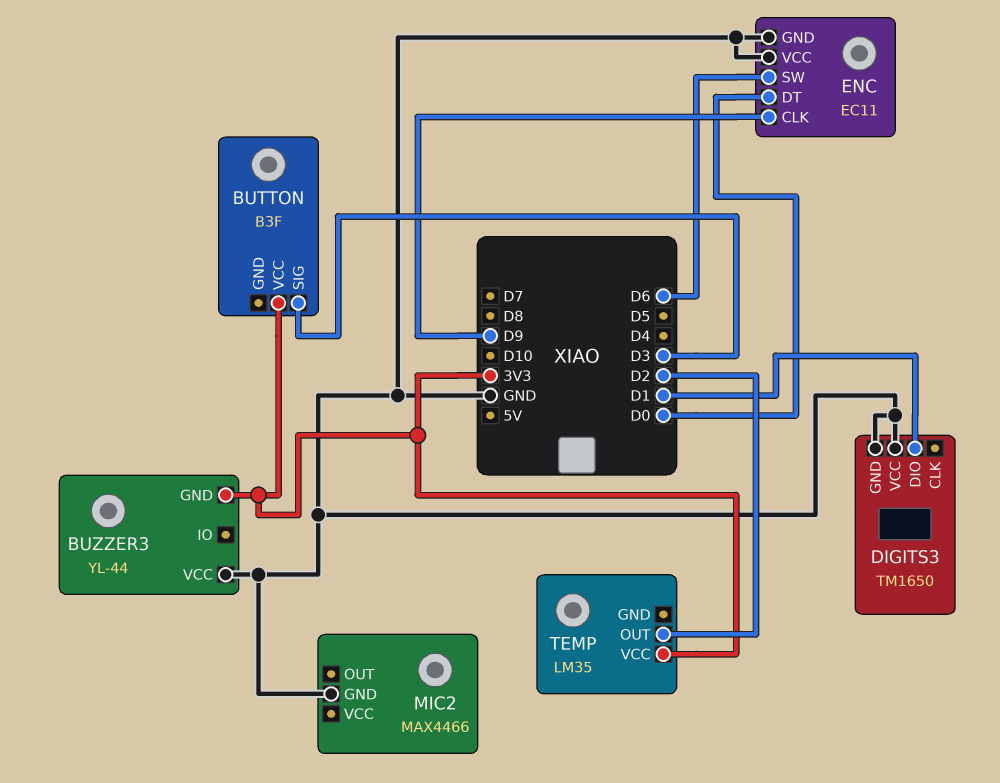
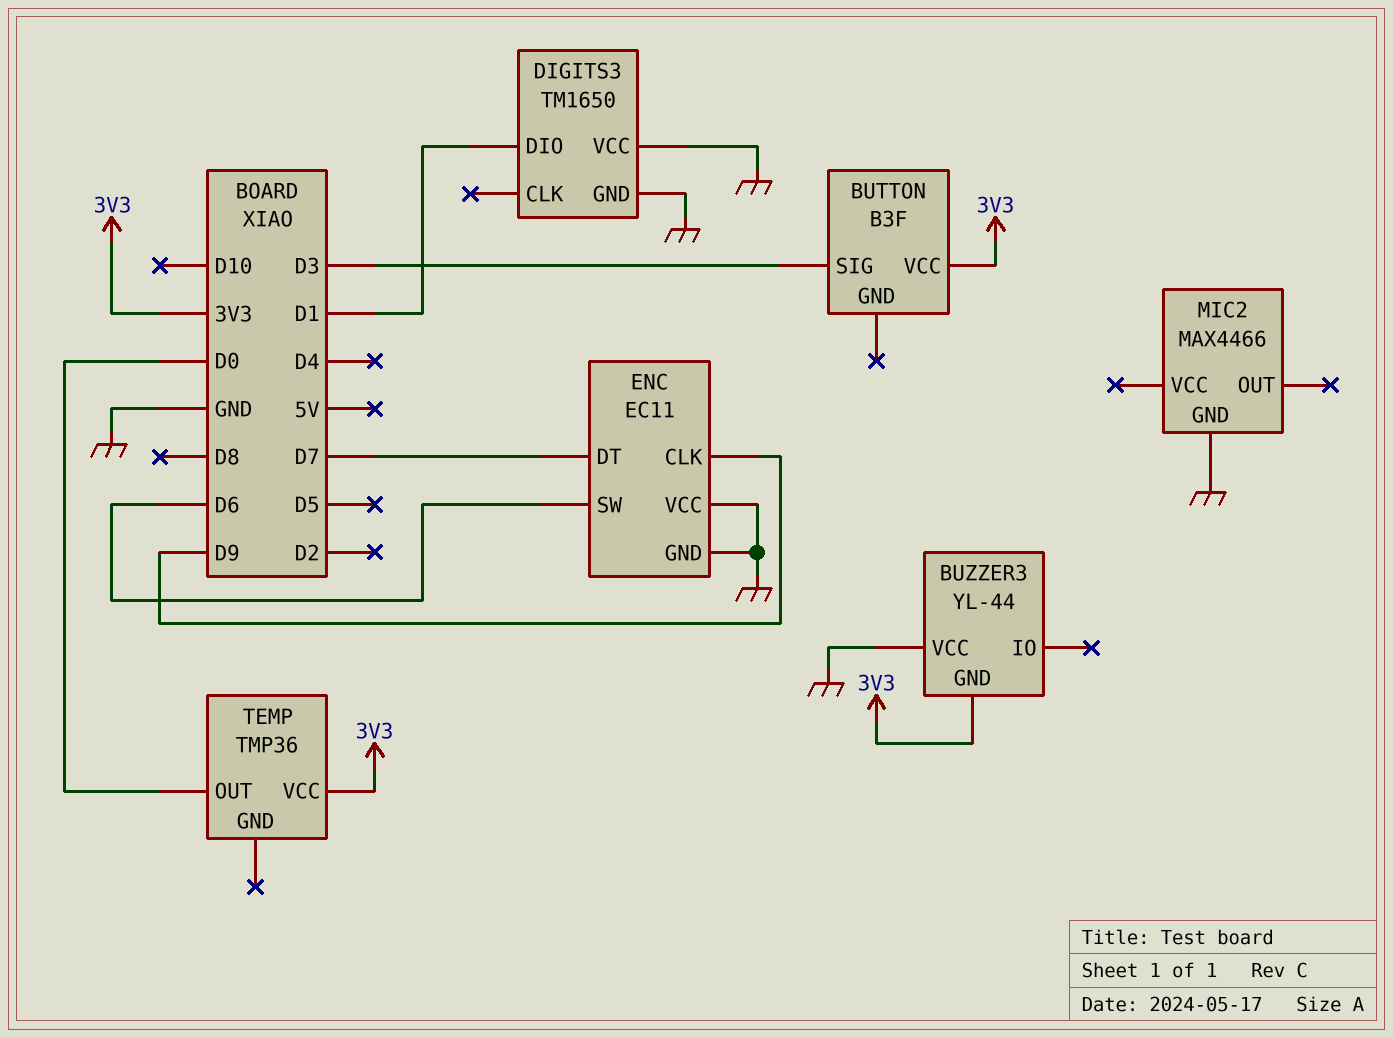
ENC pin DT: D0 -> D7
TEMP: LM35 -> TMP36
TEMP pin OUT: D2 -> D0

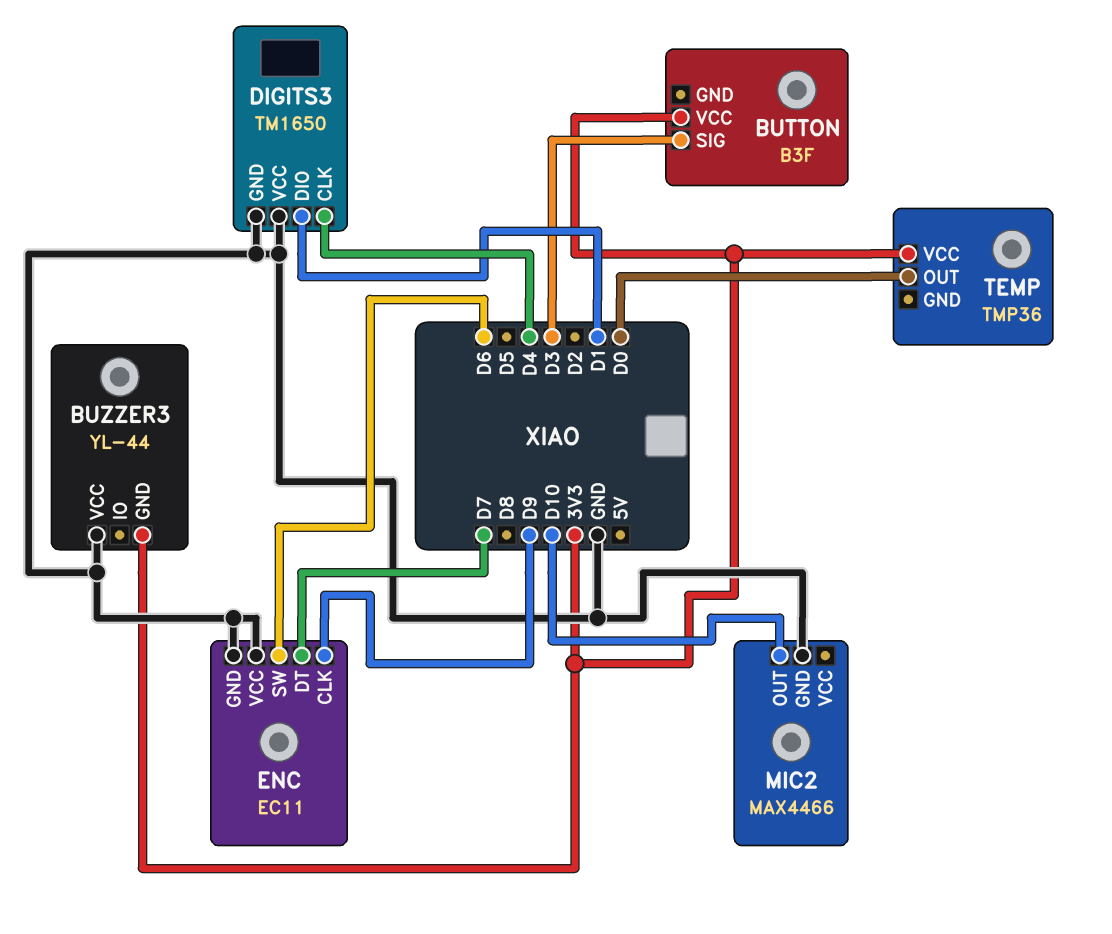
DIGITS3 pin CLK: none -> D4
MIC2 pin OUT: none -> D10

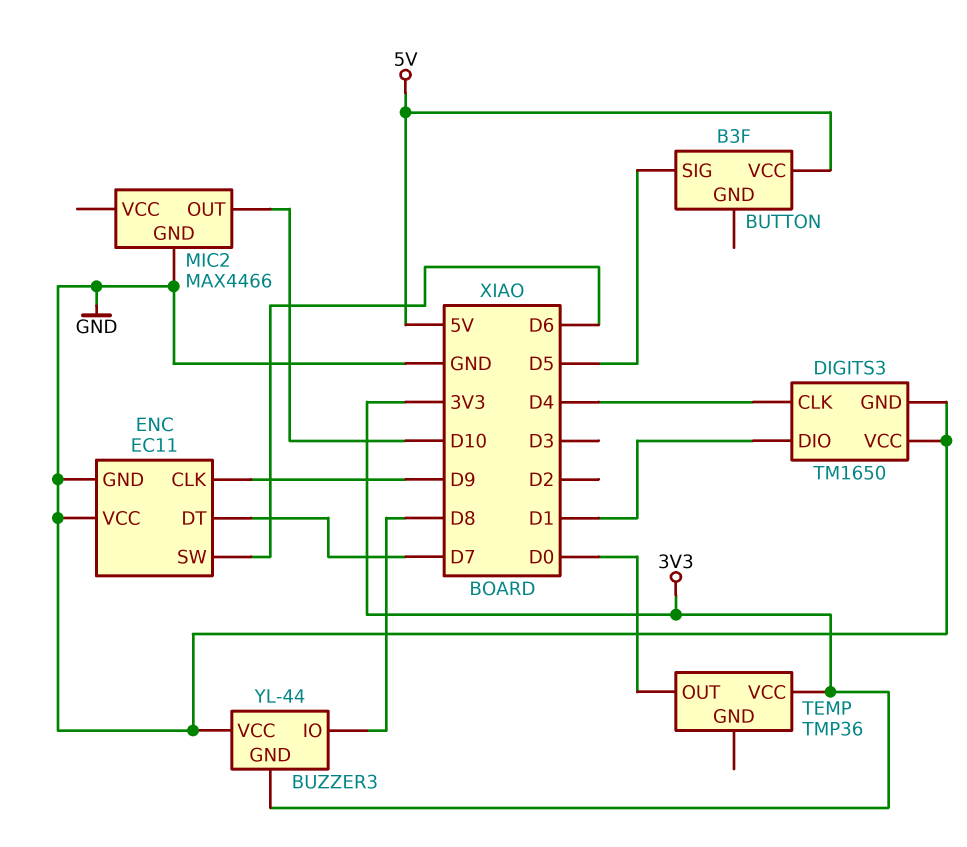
BUTTON pin SIG: D3 -> D5
BUTTON pin VCC: 3V3 -> 5V
BUZZER3 pin IO: none -> D8

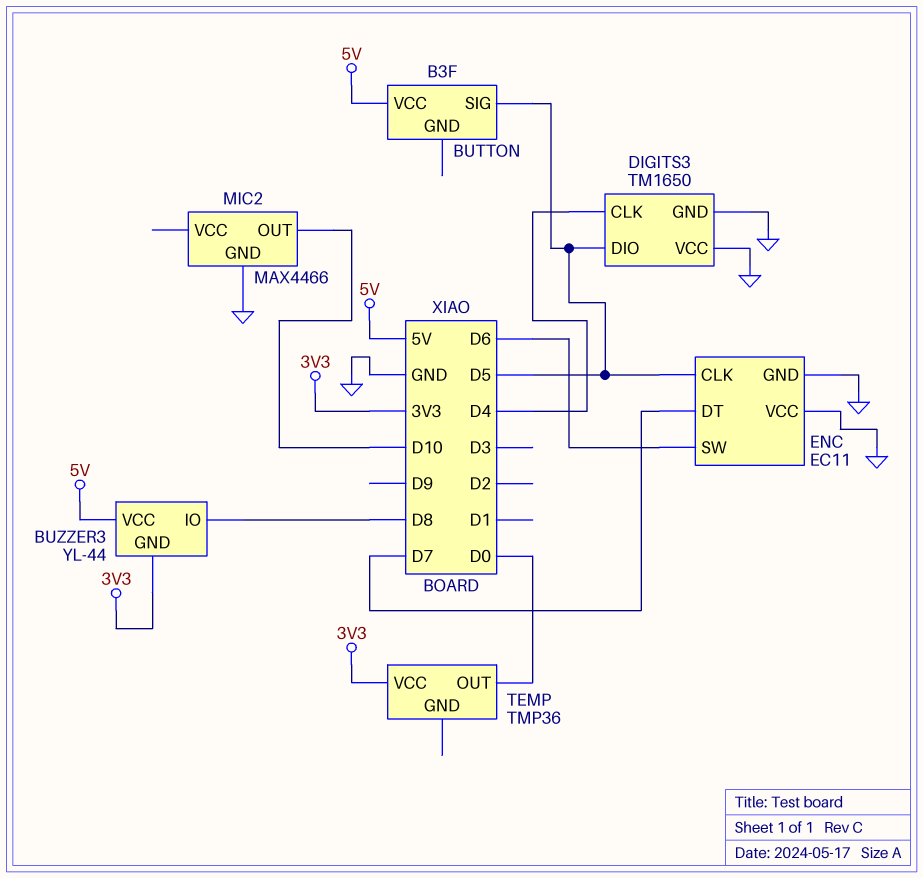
BUZZER3 pin VCC: GND -> 5V
DIGITS3 pin DIO: D1 -> D5
ENC pin CLK: D9 -> D5

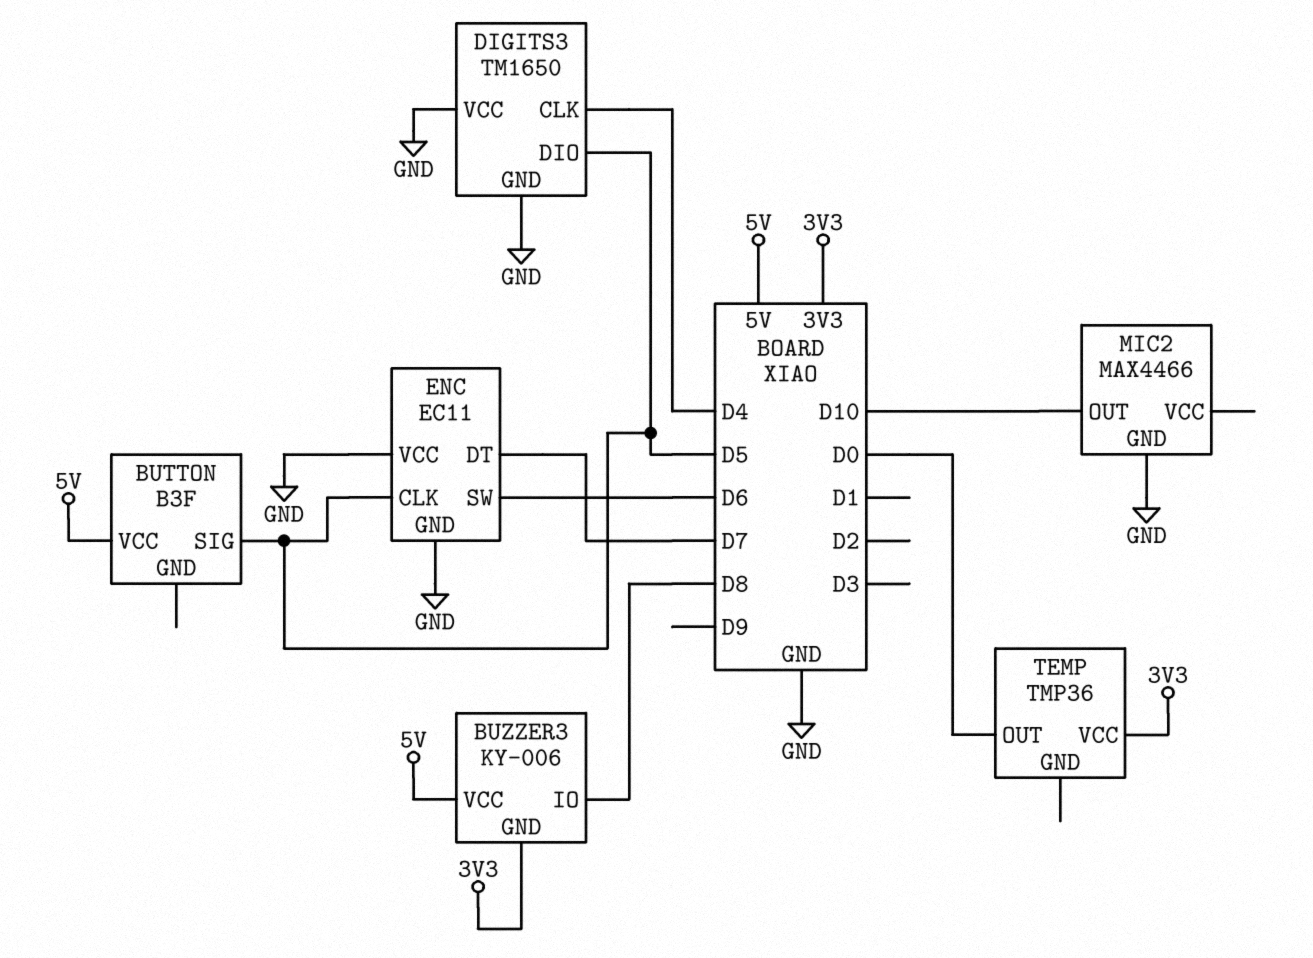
BUZZER3: YL-44 -> KY-006

